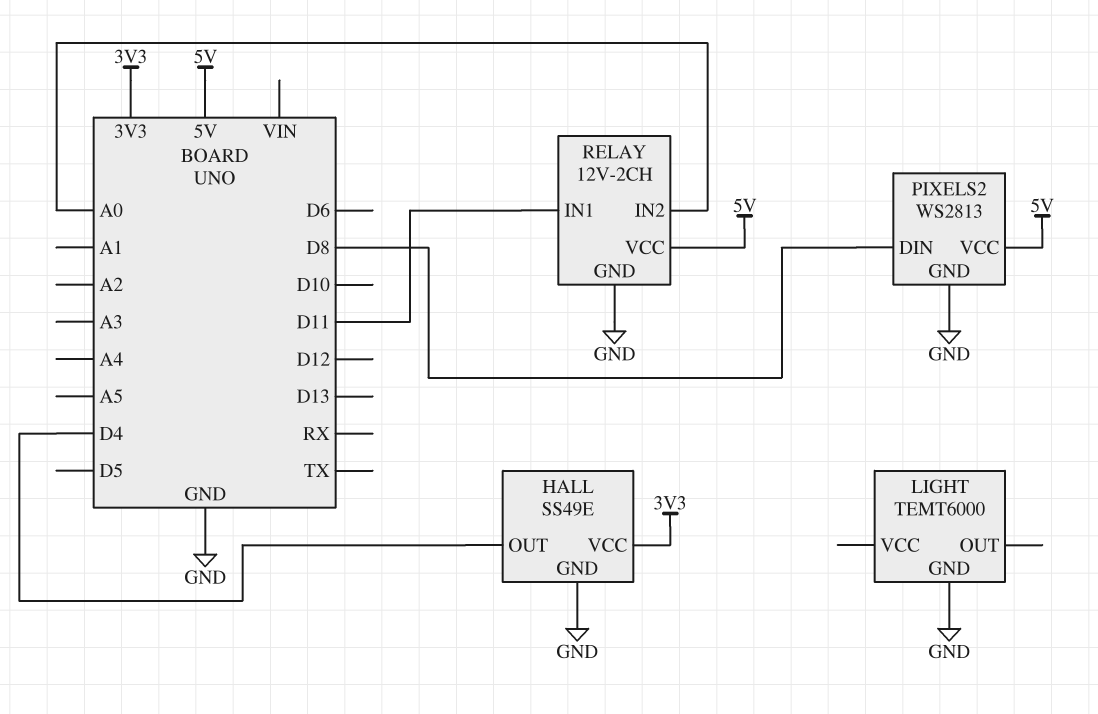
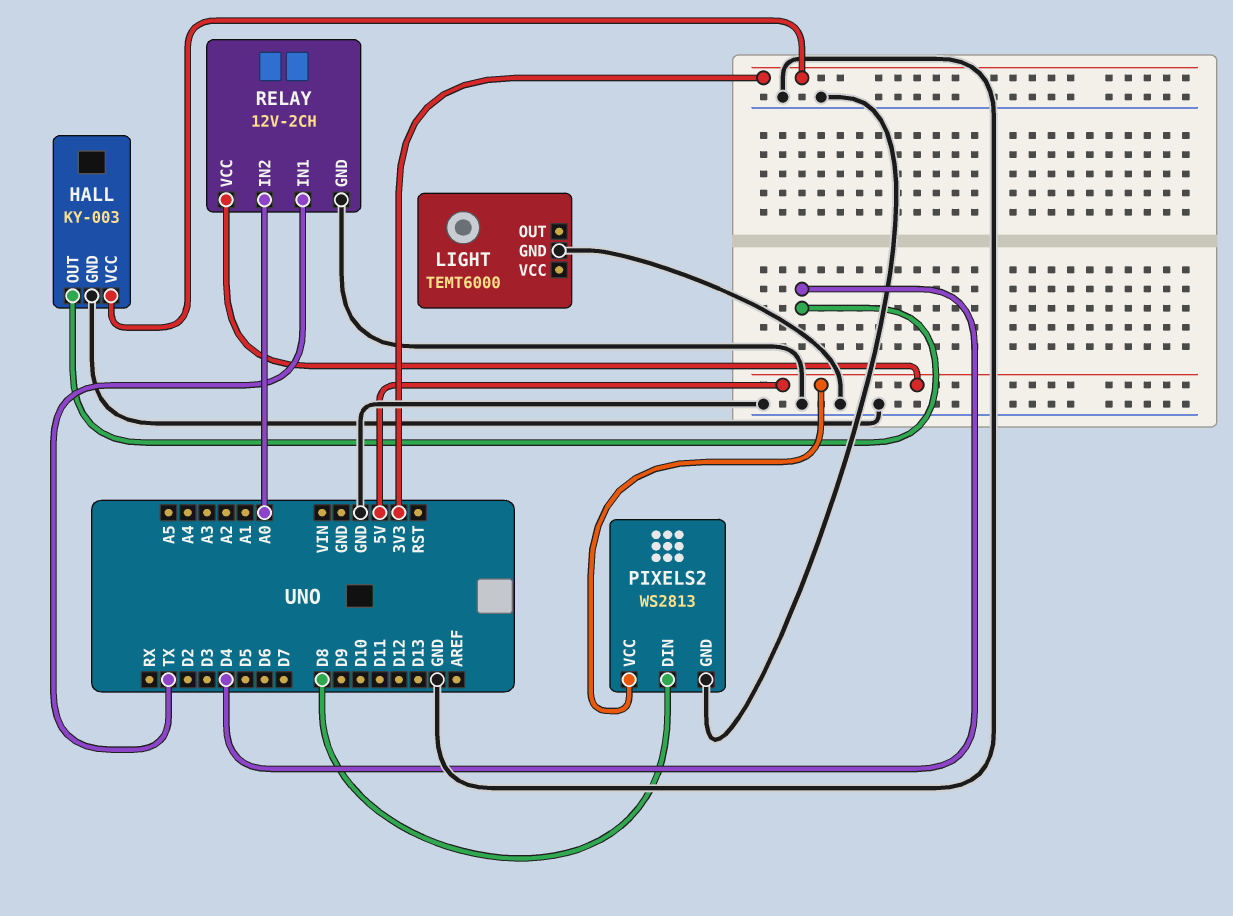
HALL: SS49E -> KY-003
RELAY pin IN1: D11 -> TX

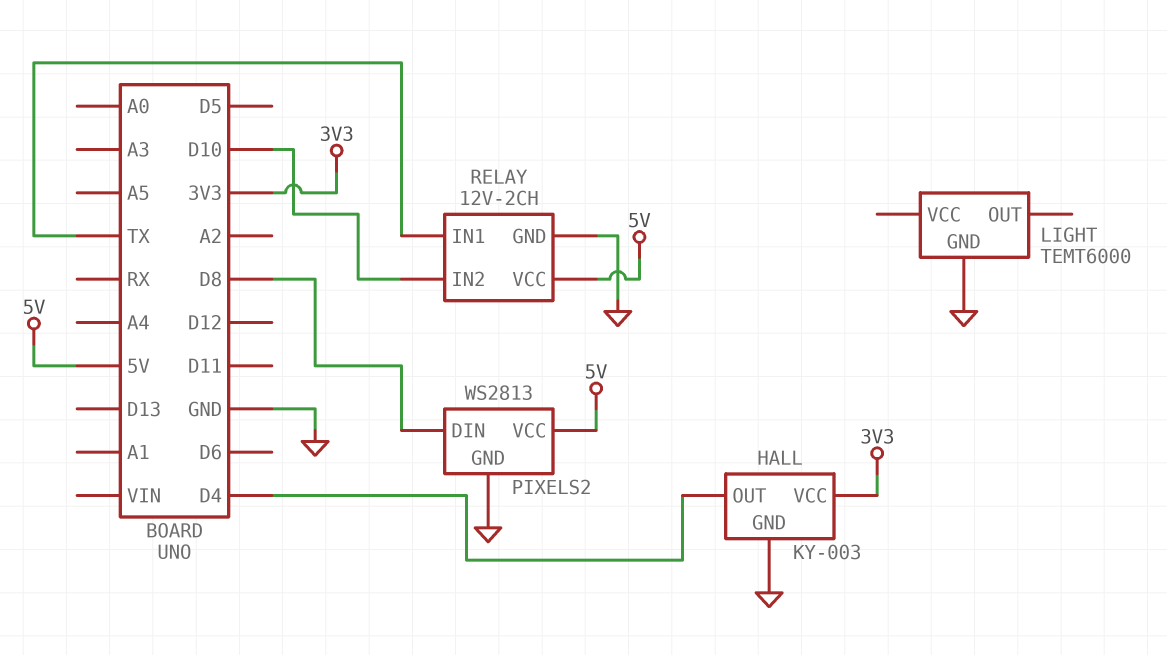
RELAY pin IN2: A0 -> D10

